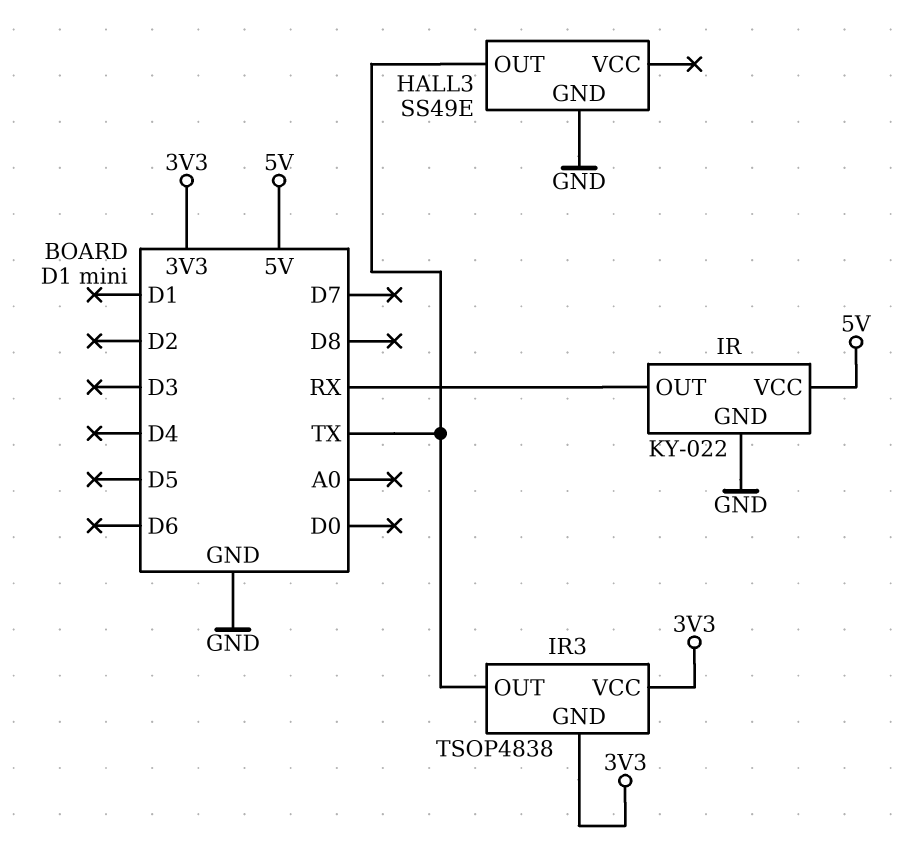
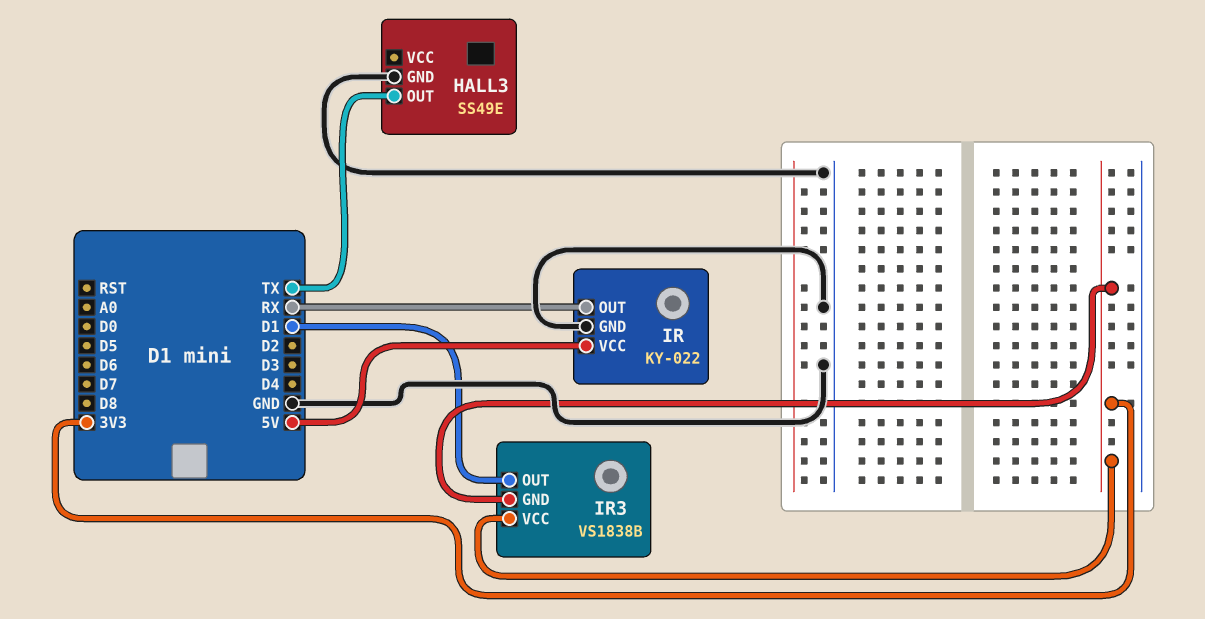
IR3: TSOP4838 -> VS1838B
IR3 pin OUT: TX -> D1

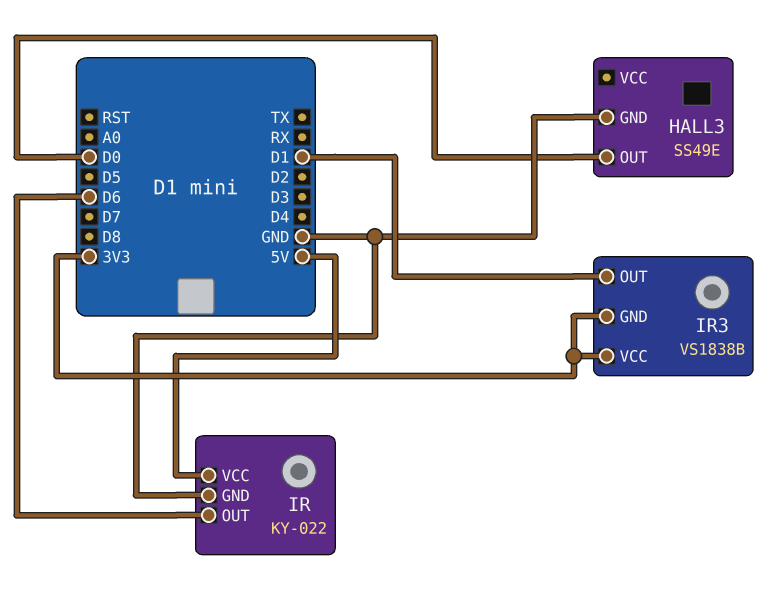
HALL3 pin OUT: TX -> D0
IR pin OUT: RX -> D6

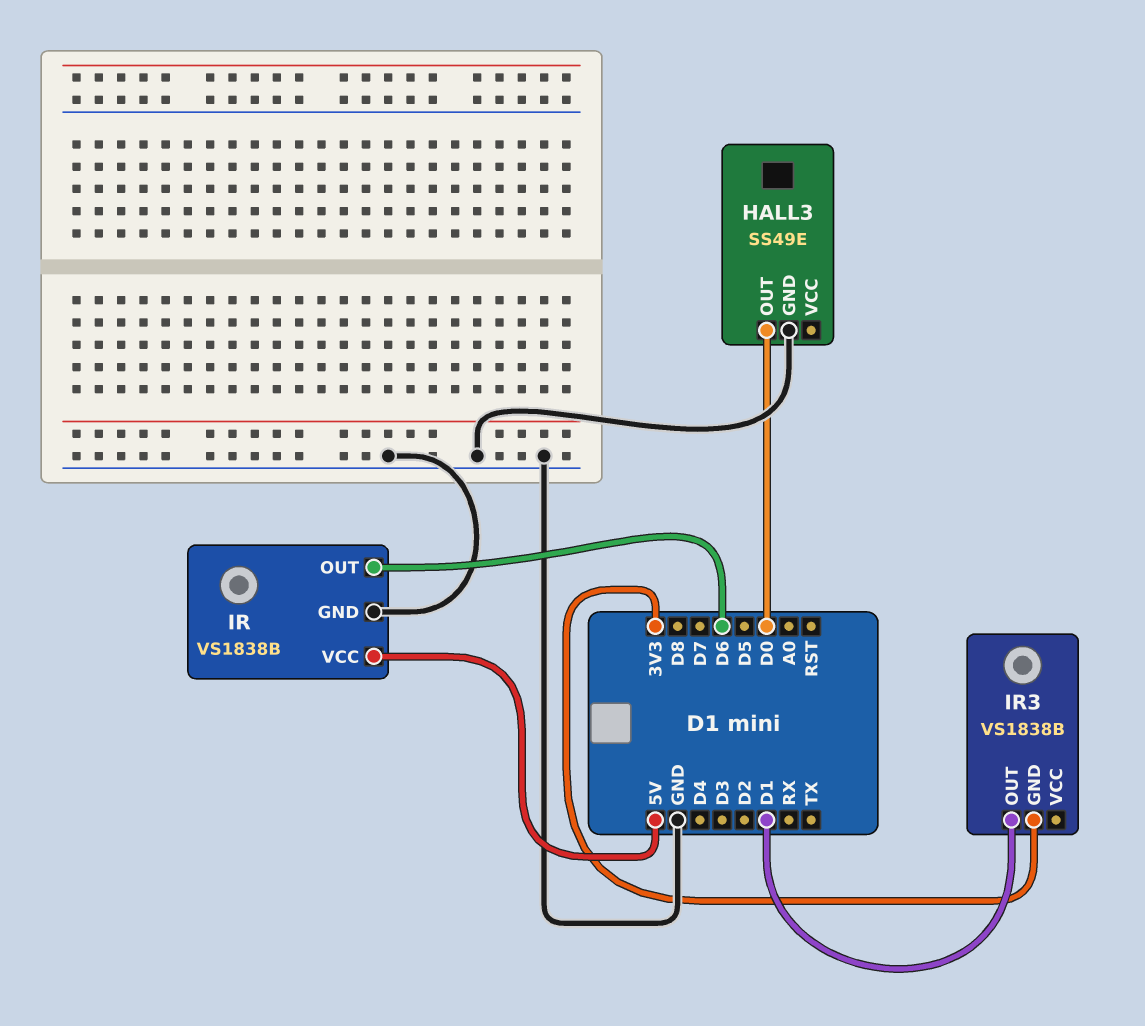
IR: KY-022 -> VS1838B
IR3 pin VCC: 3V3 -> none

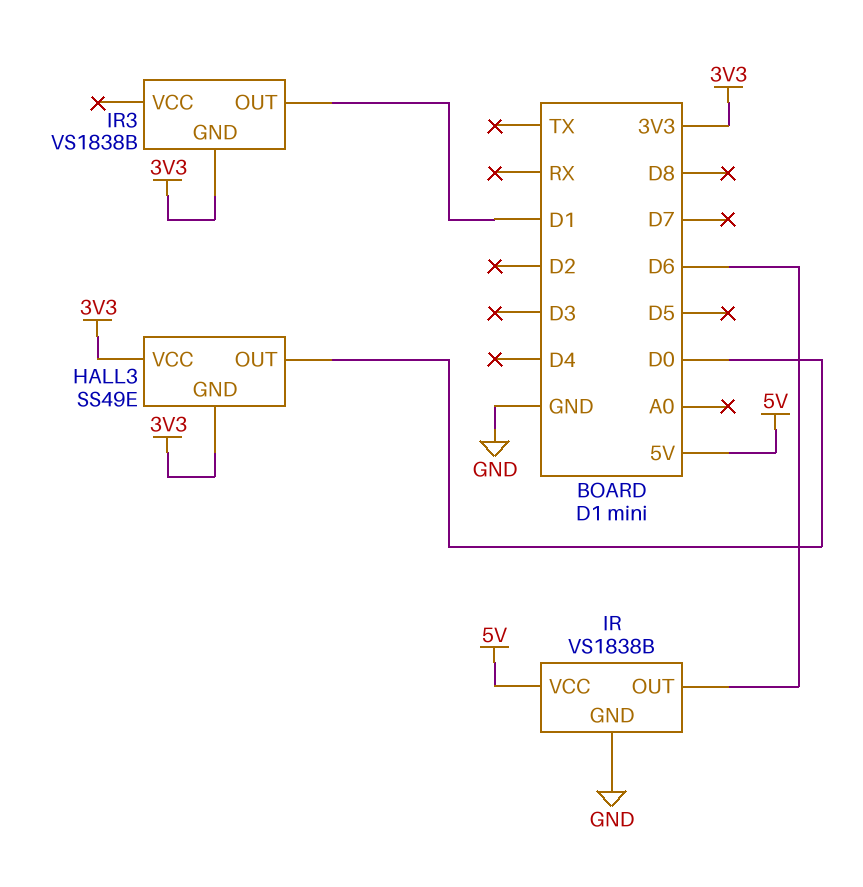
HALL3 pin GND: GND -> 3V3
HALL3 pin VCC: none -> 3V3

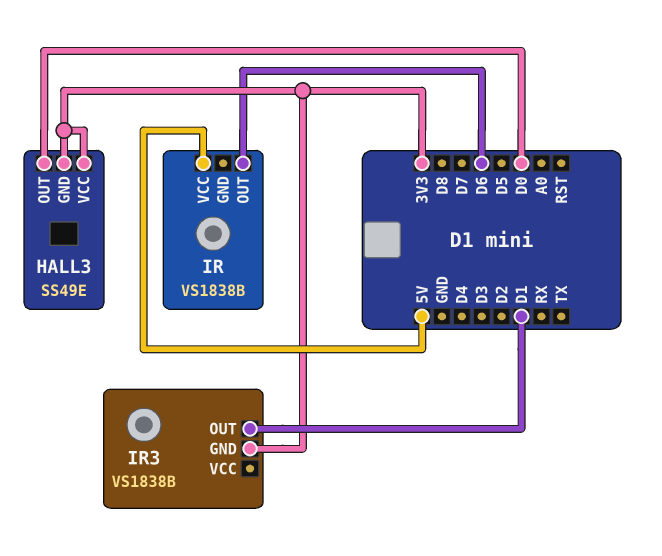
IR pin GND: GND -> none

